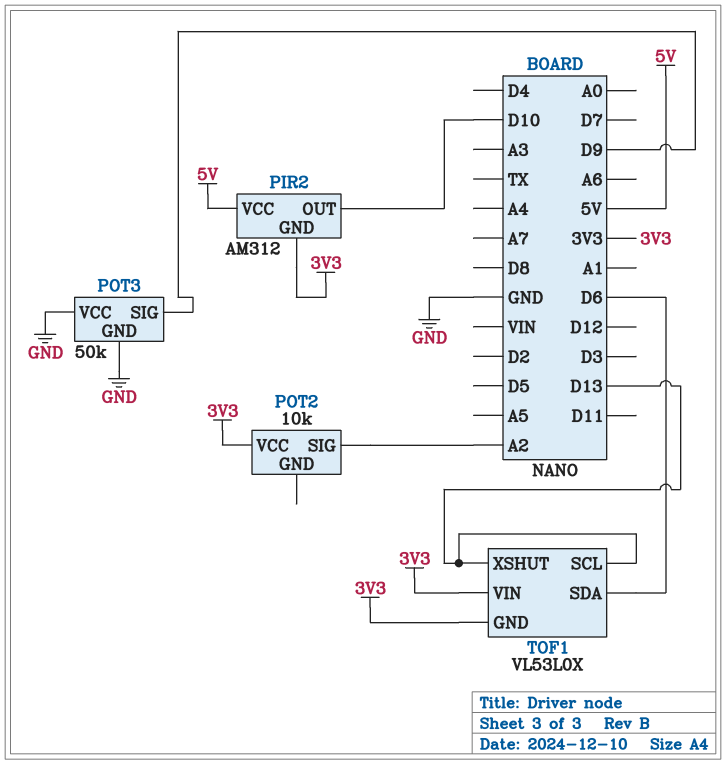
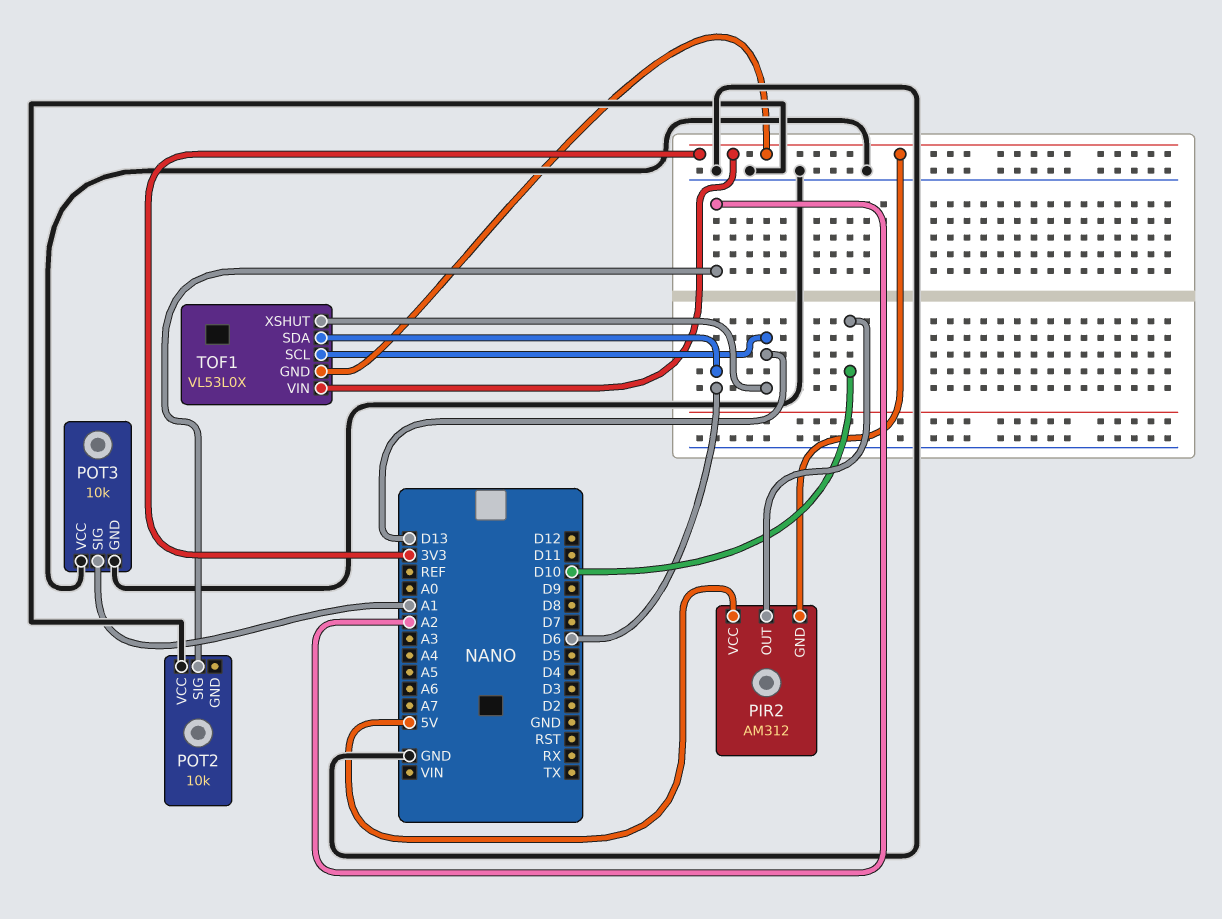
POT2 pin VCC: 3V3 -> GND
POT3: 50k -> 10k
POT3 pin SIG: D9 -> A1

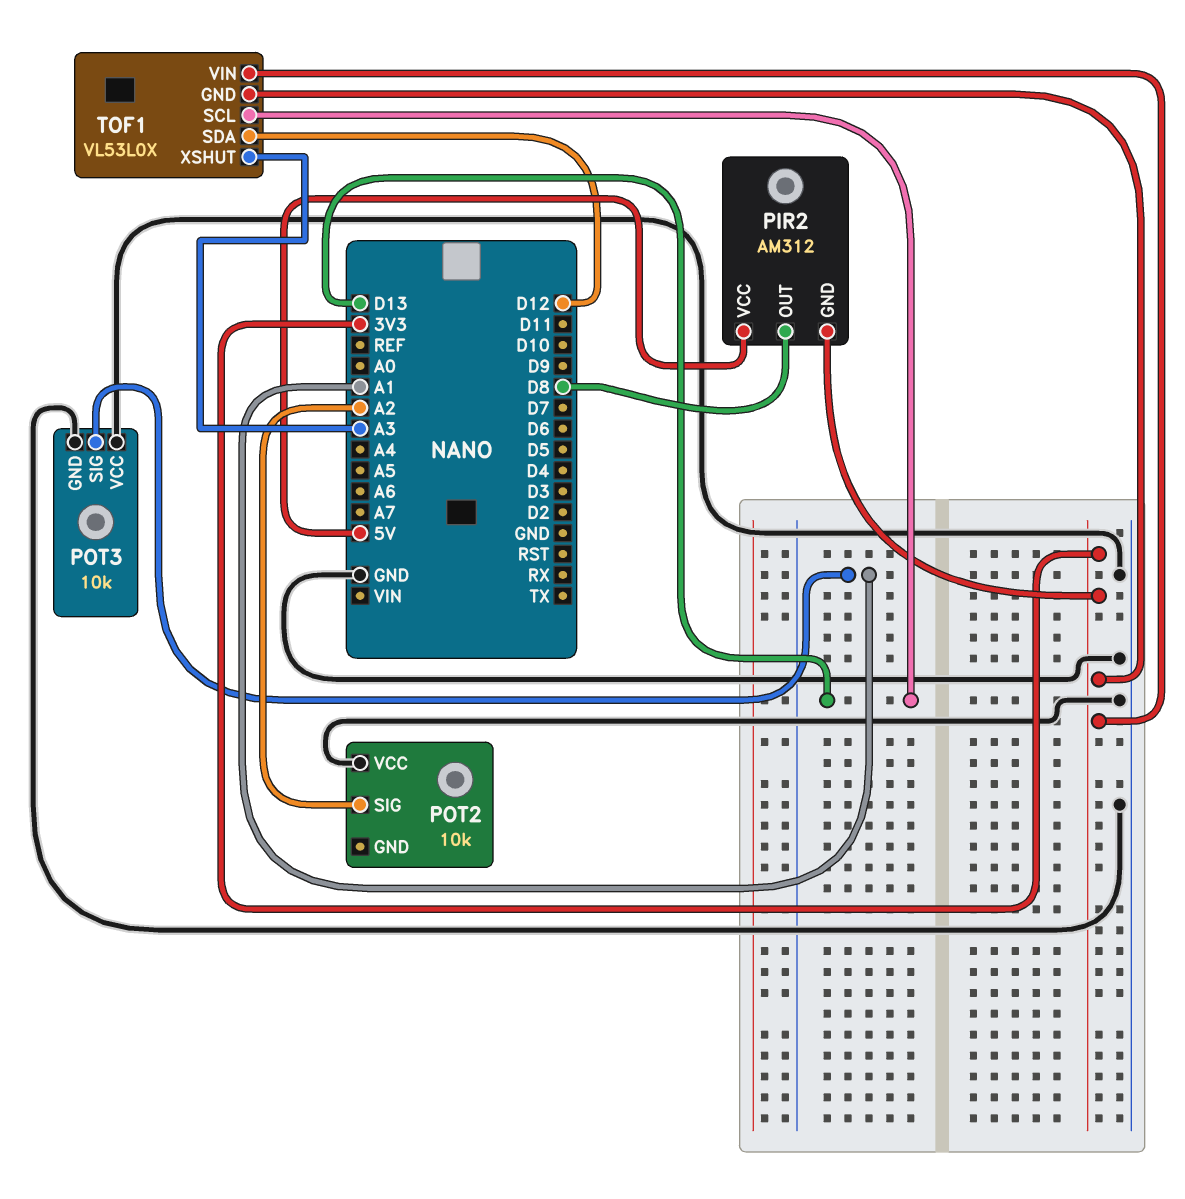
PIR2 pin OUT: D10 -> D8
TOF1 pin SDA: D6 -> D12
TOF1 pin XSHUT: D13 -> A3

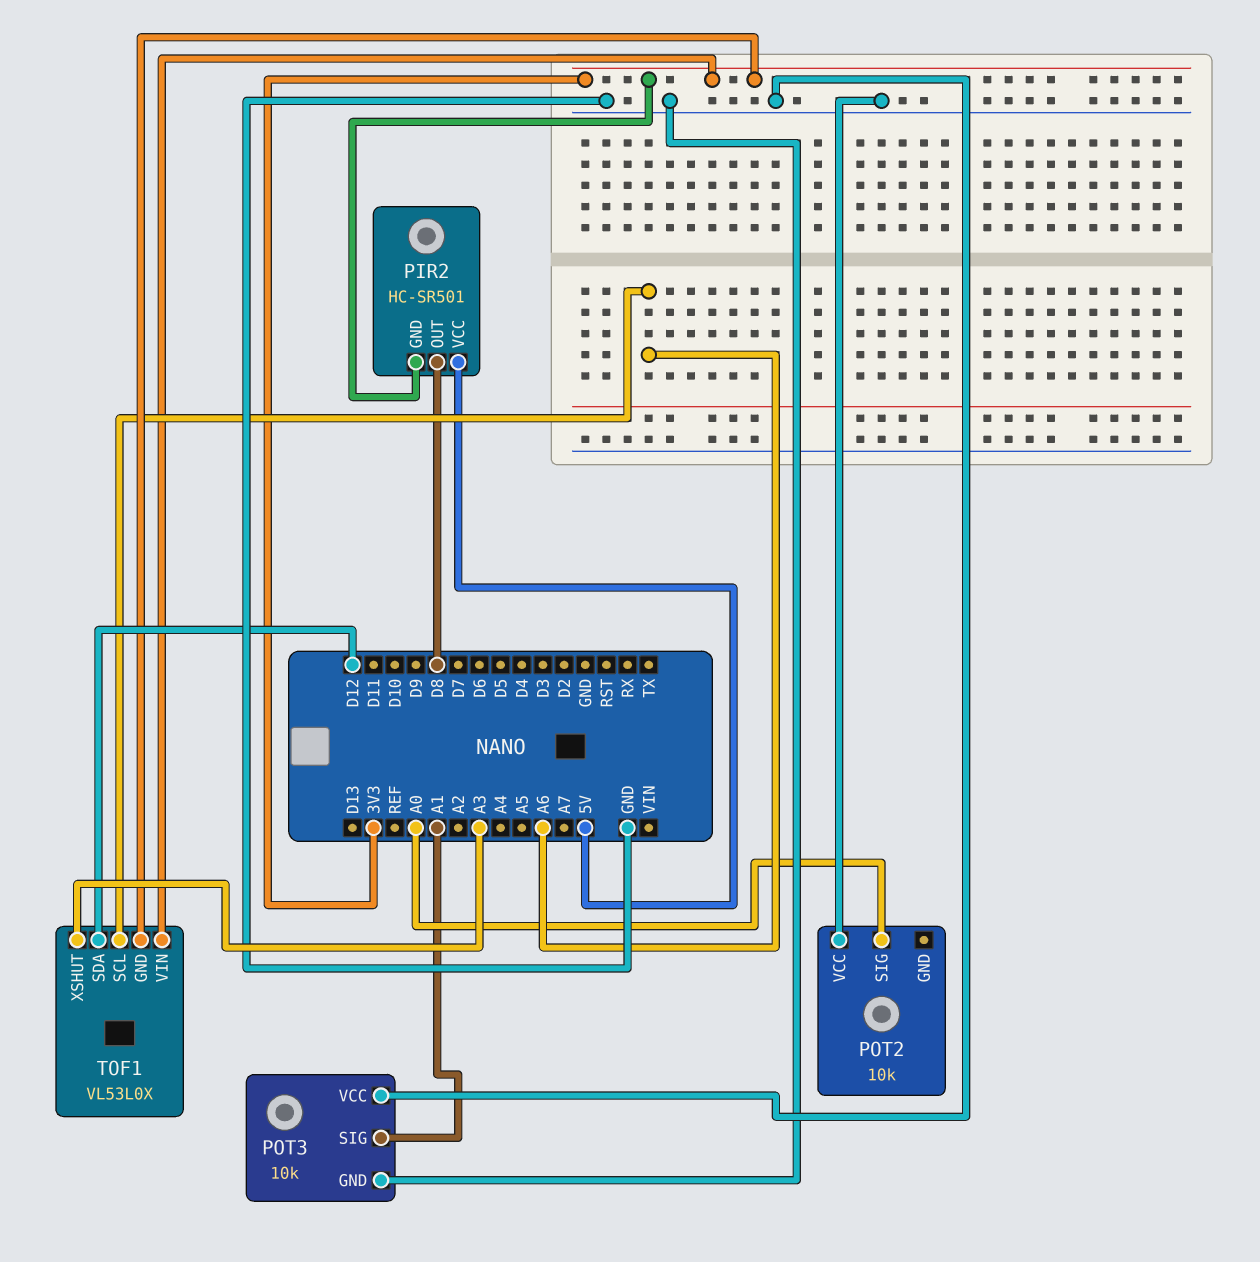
PIR2: AM312 -> HC-SR501
POT2 pin SIG: A2 -> A0
TOF1 pin SCL: D13 -> A6

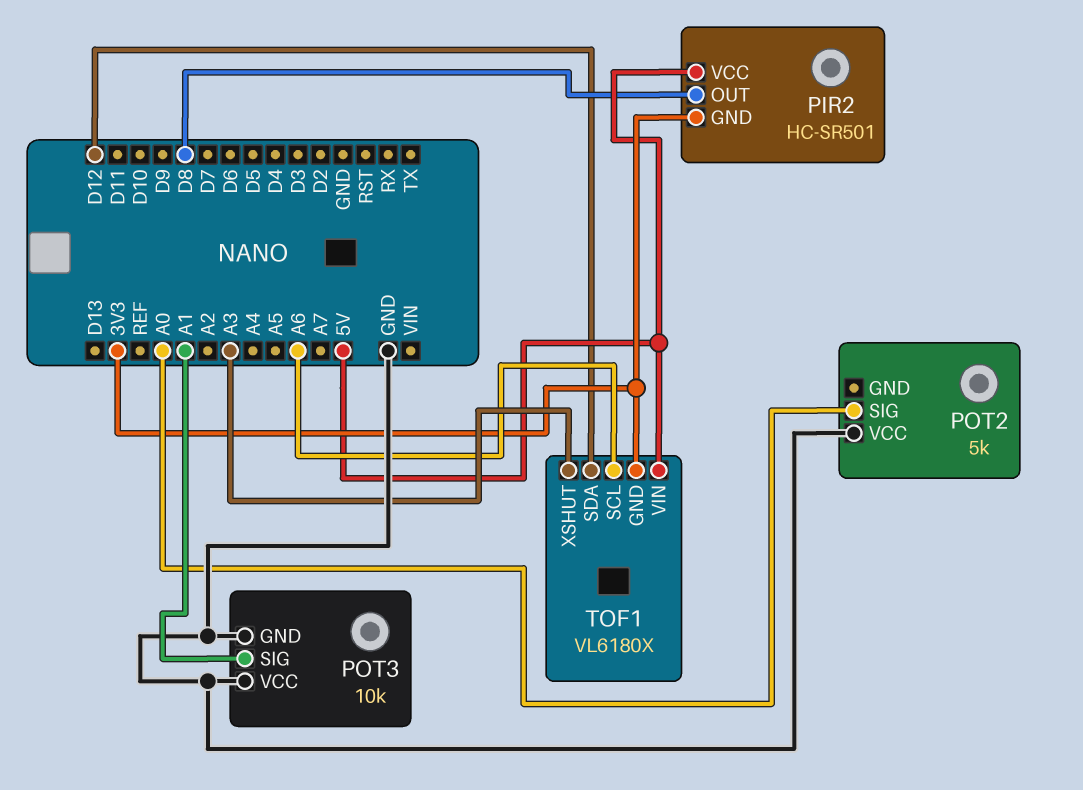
POT2: 10k -> 5k
TOF1: VL53L0X -> VL6180X
TOF1 pin VIN: 3V3 -> 5V

